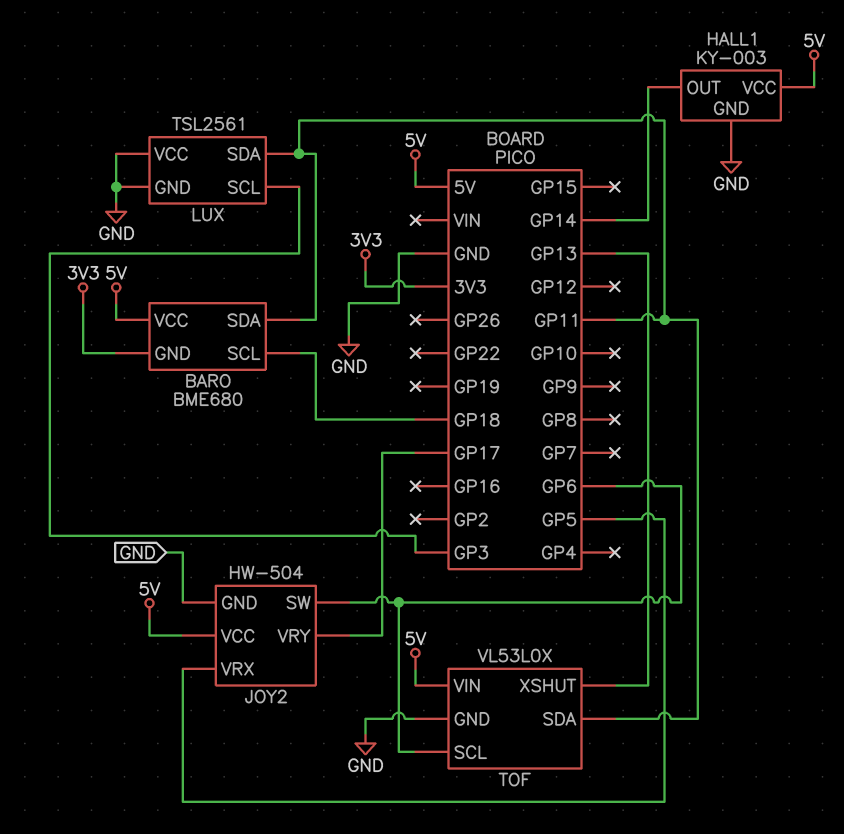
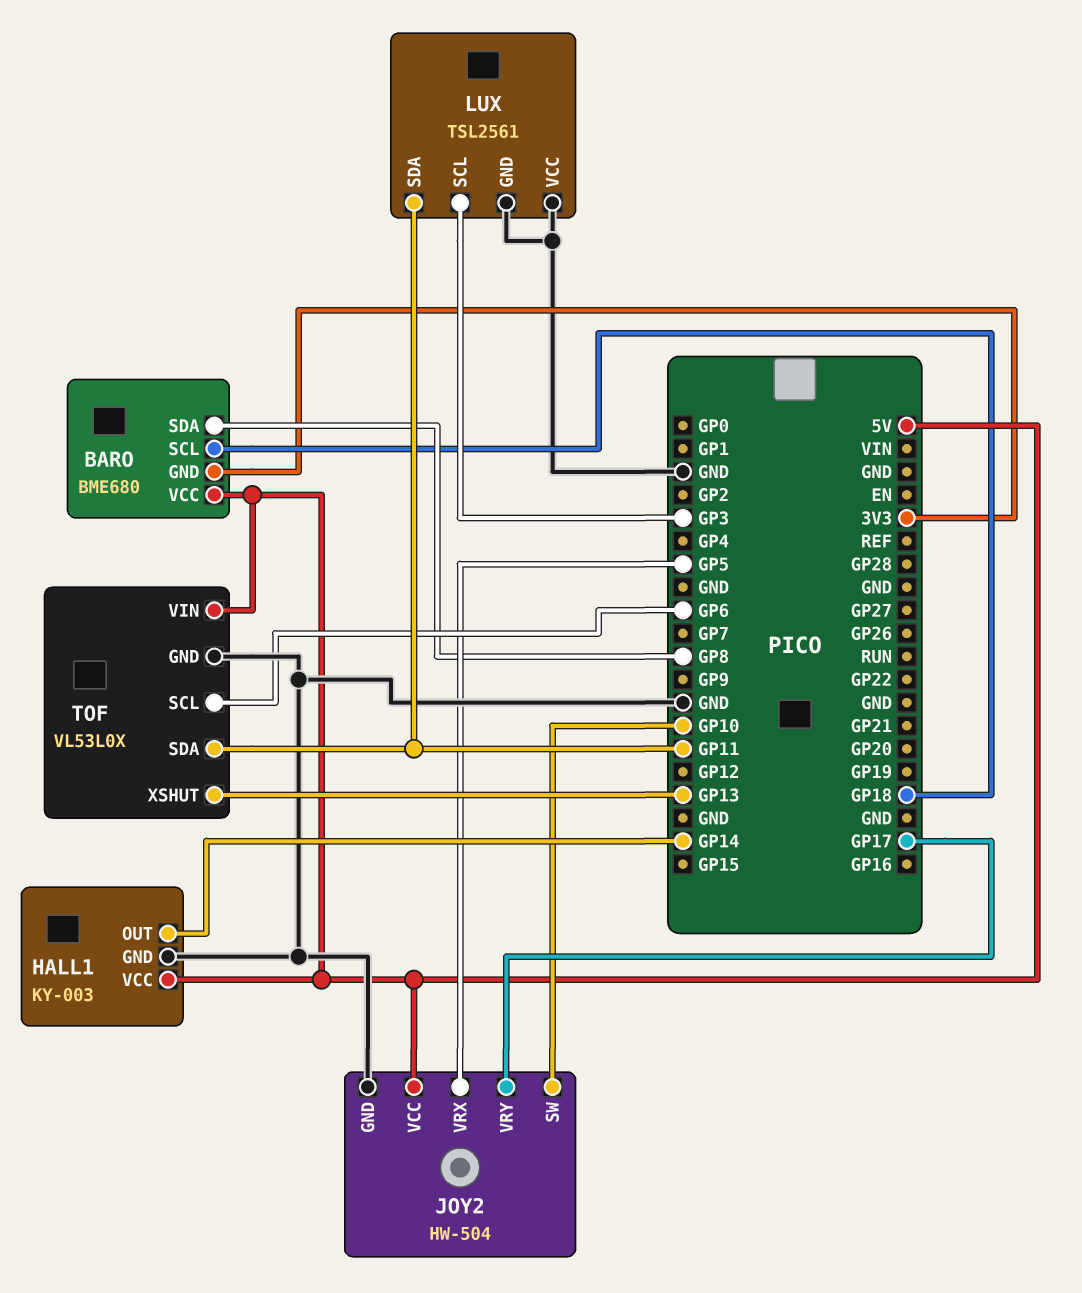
BARO pin SDA: GP11 -> GP8
JOY2 pin SW: GP6 -> GP10

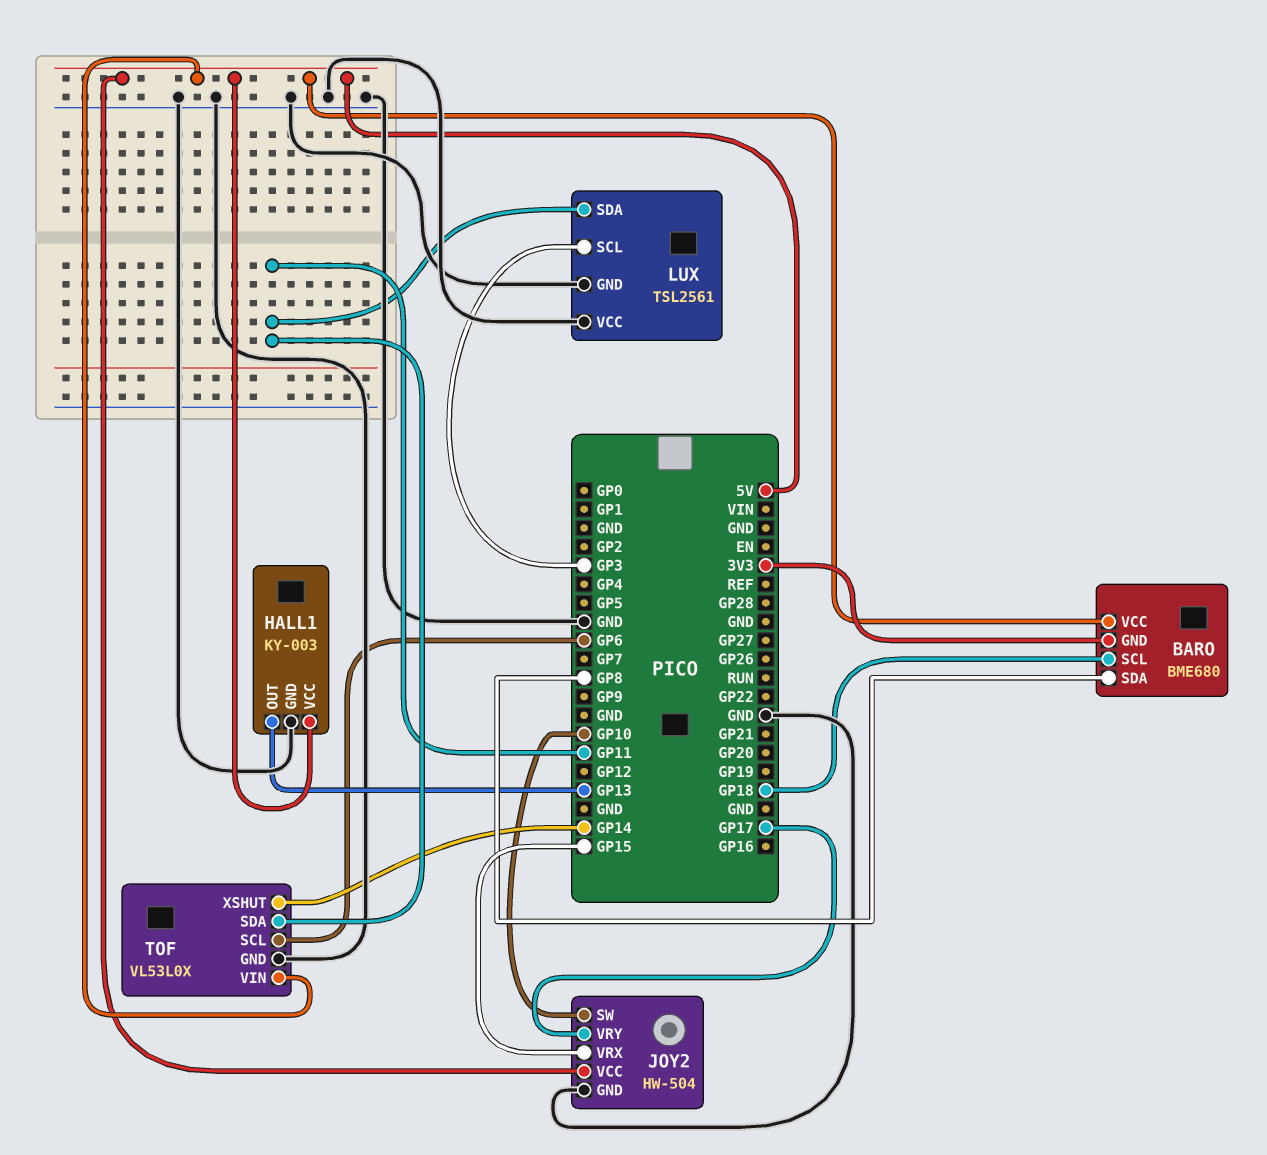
HALL1 pin OUT: GP14 -> GP13
JOY2 pin VRX: GP5 -> GP15
TOF pin XSHUT: GP13 -> GP14

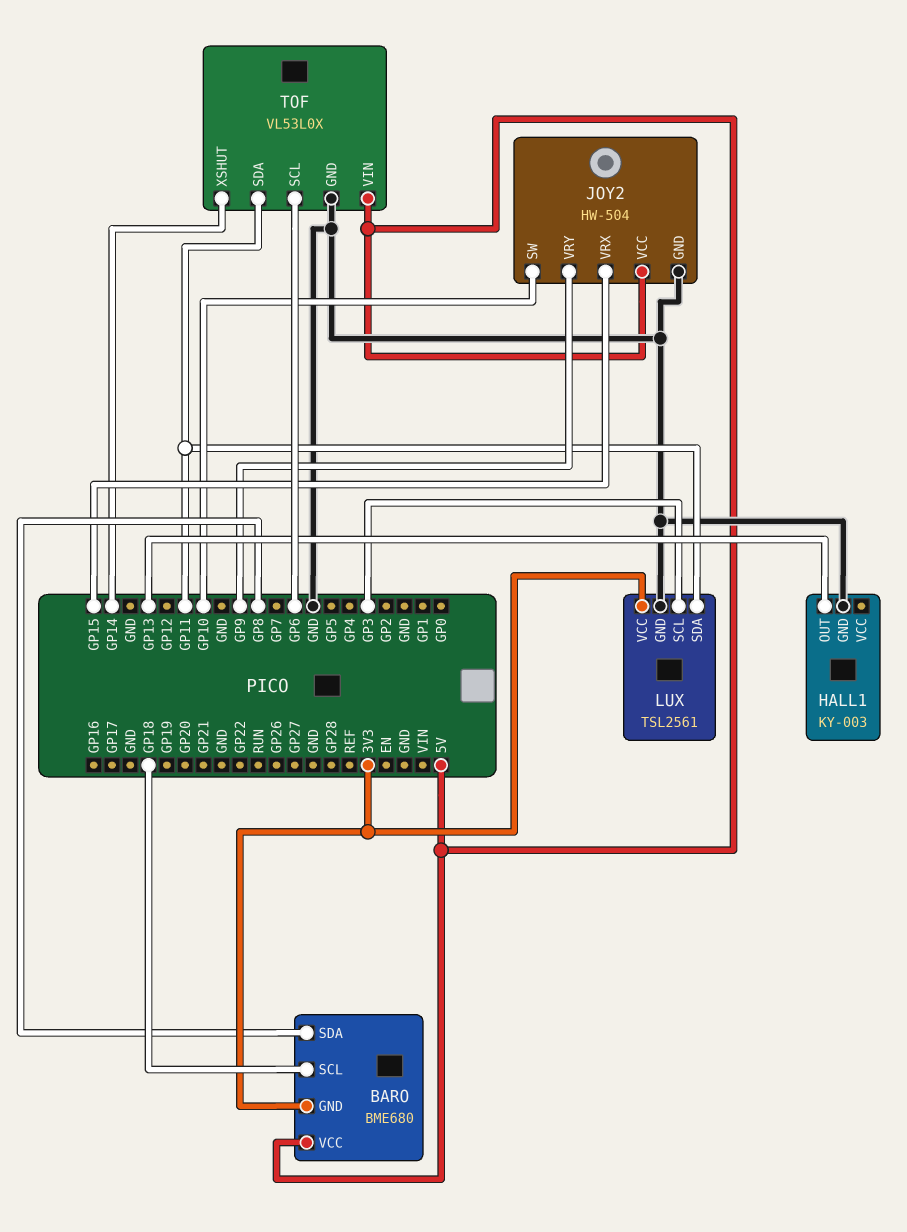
HALL1 pin VCC: 5V -> none
JOY2 pin VRY: GP17 -> GP9
LUX pin VCC: GND -> 3V3

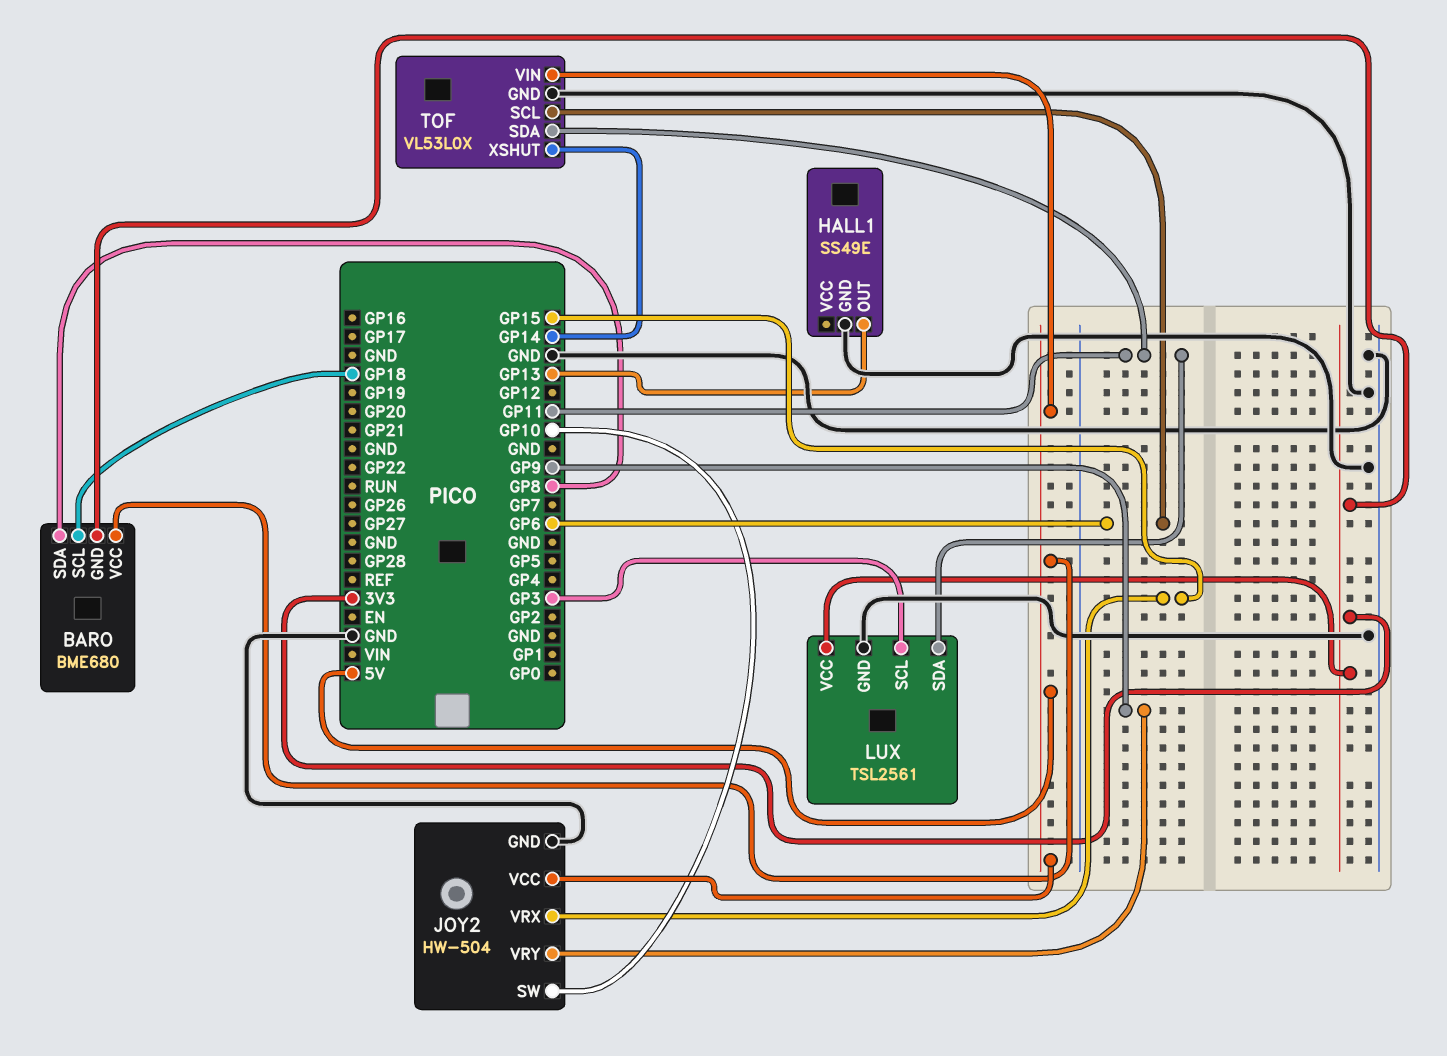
HALL1: KY-003 -> SS49E

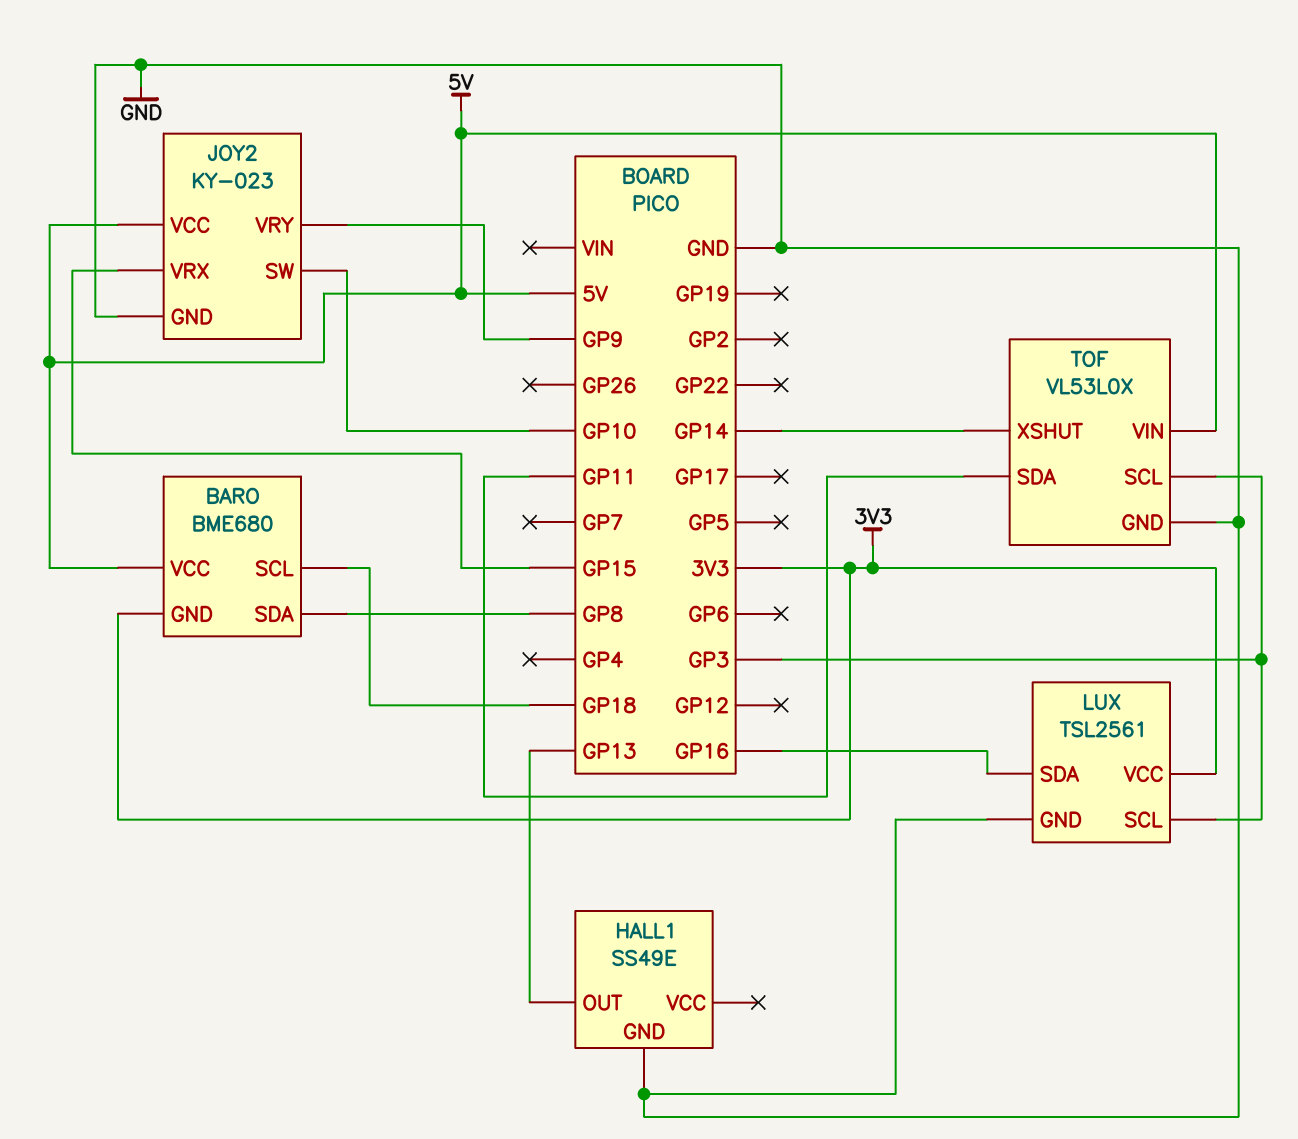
JOY2: HW-504 -> KY-023
LUX pin SDA: GP11 -> GP16
TOF pin SCL: GP6 -> GP3

